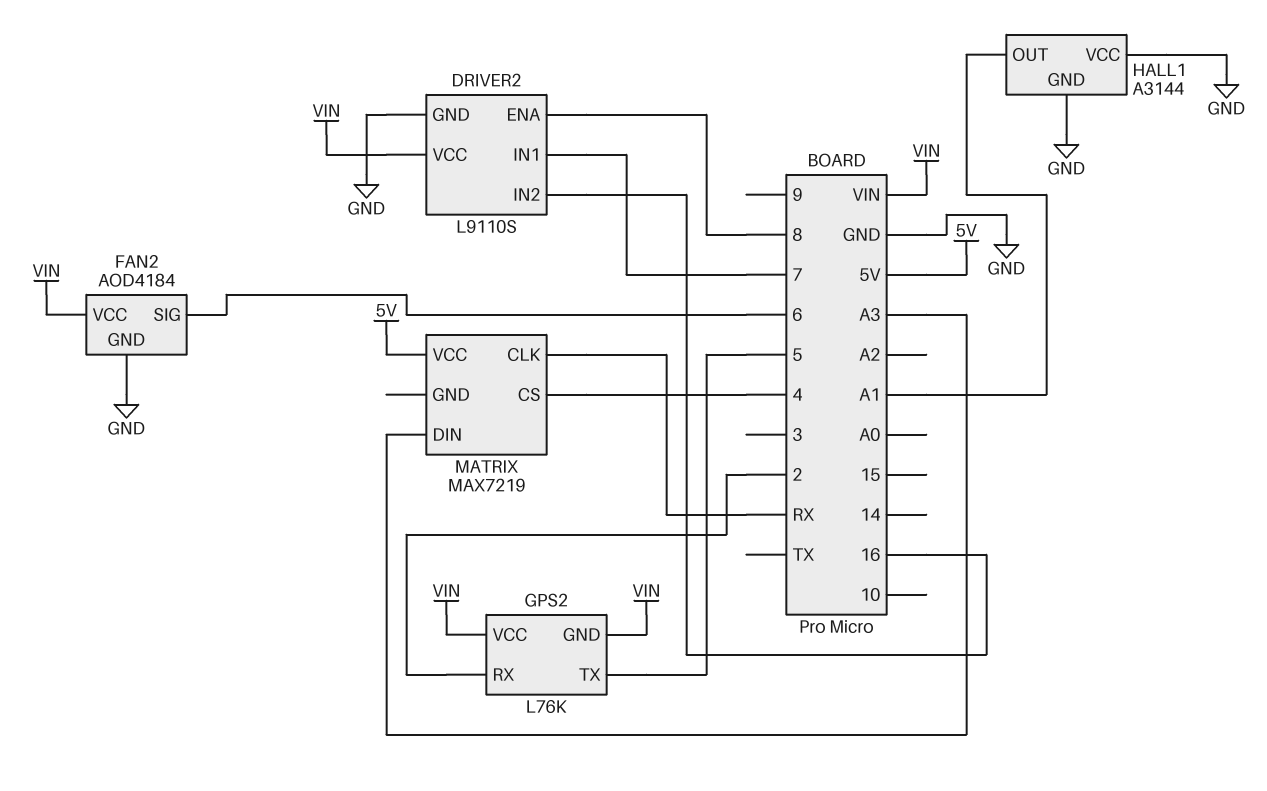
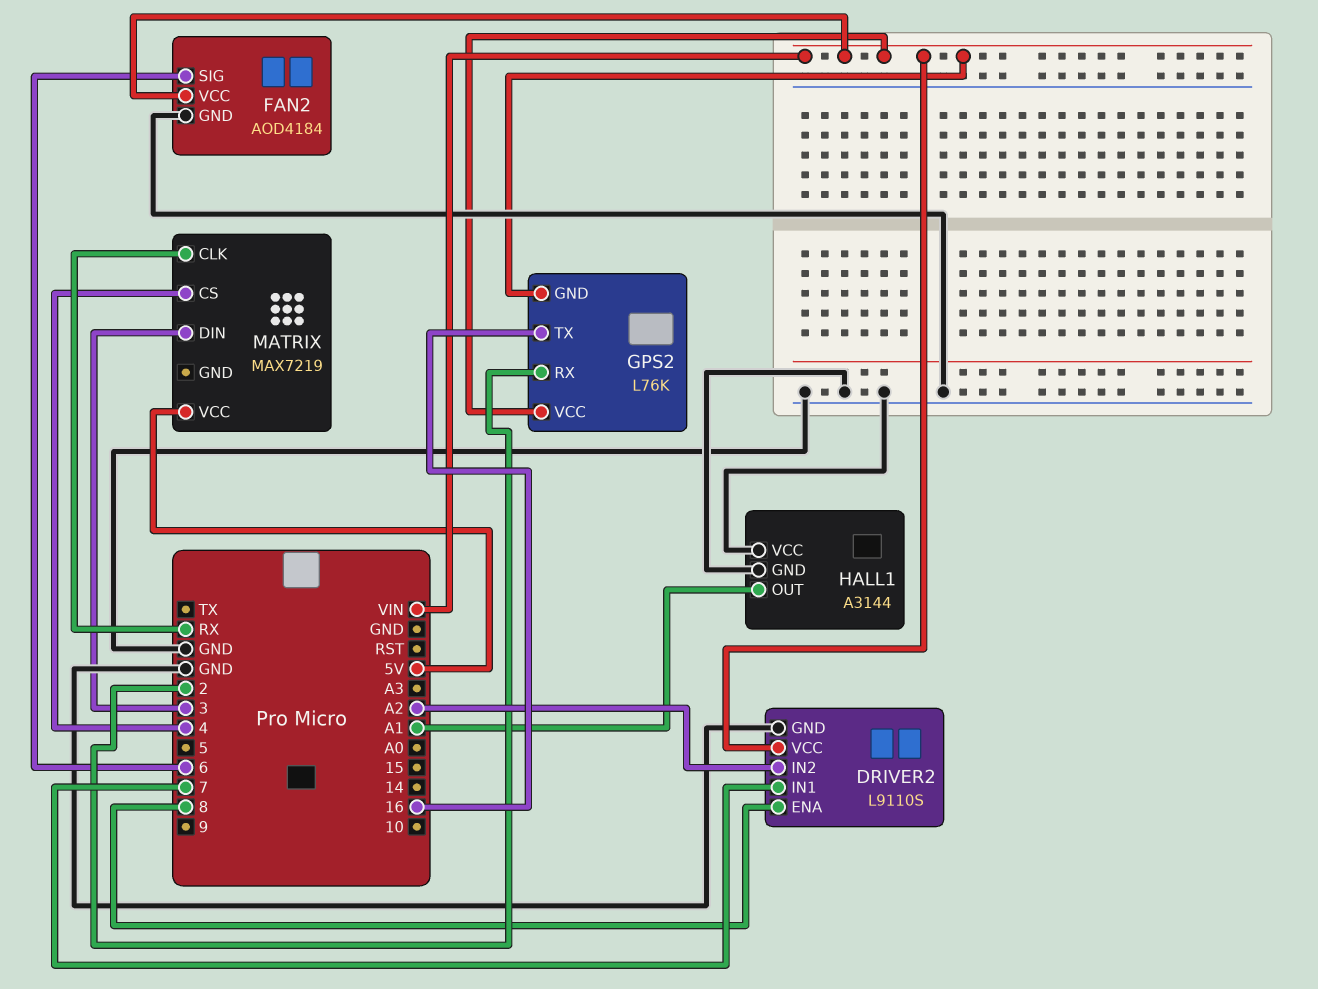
DRIVER2 pin IN2: 16 -> A2
GPS2 pin TX: 5 -> 16
MATRIX pin DIN: A3 -> 3

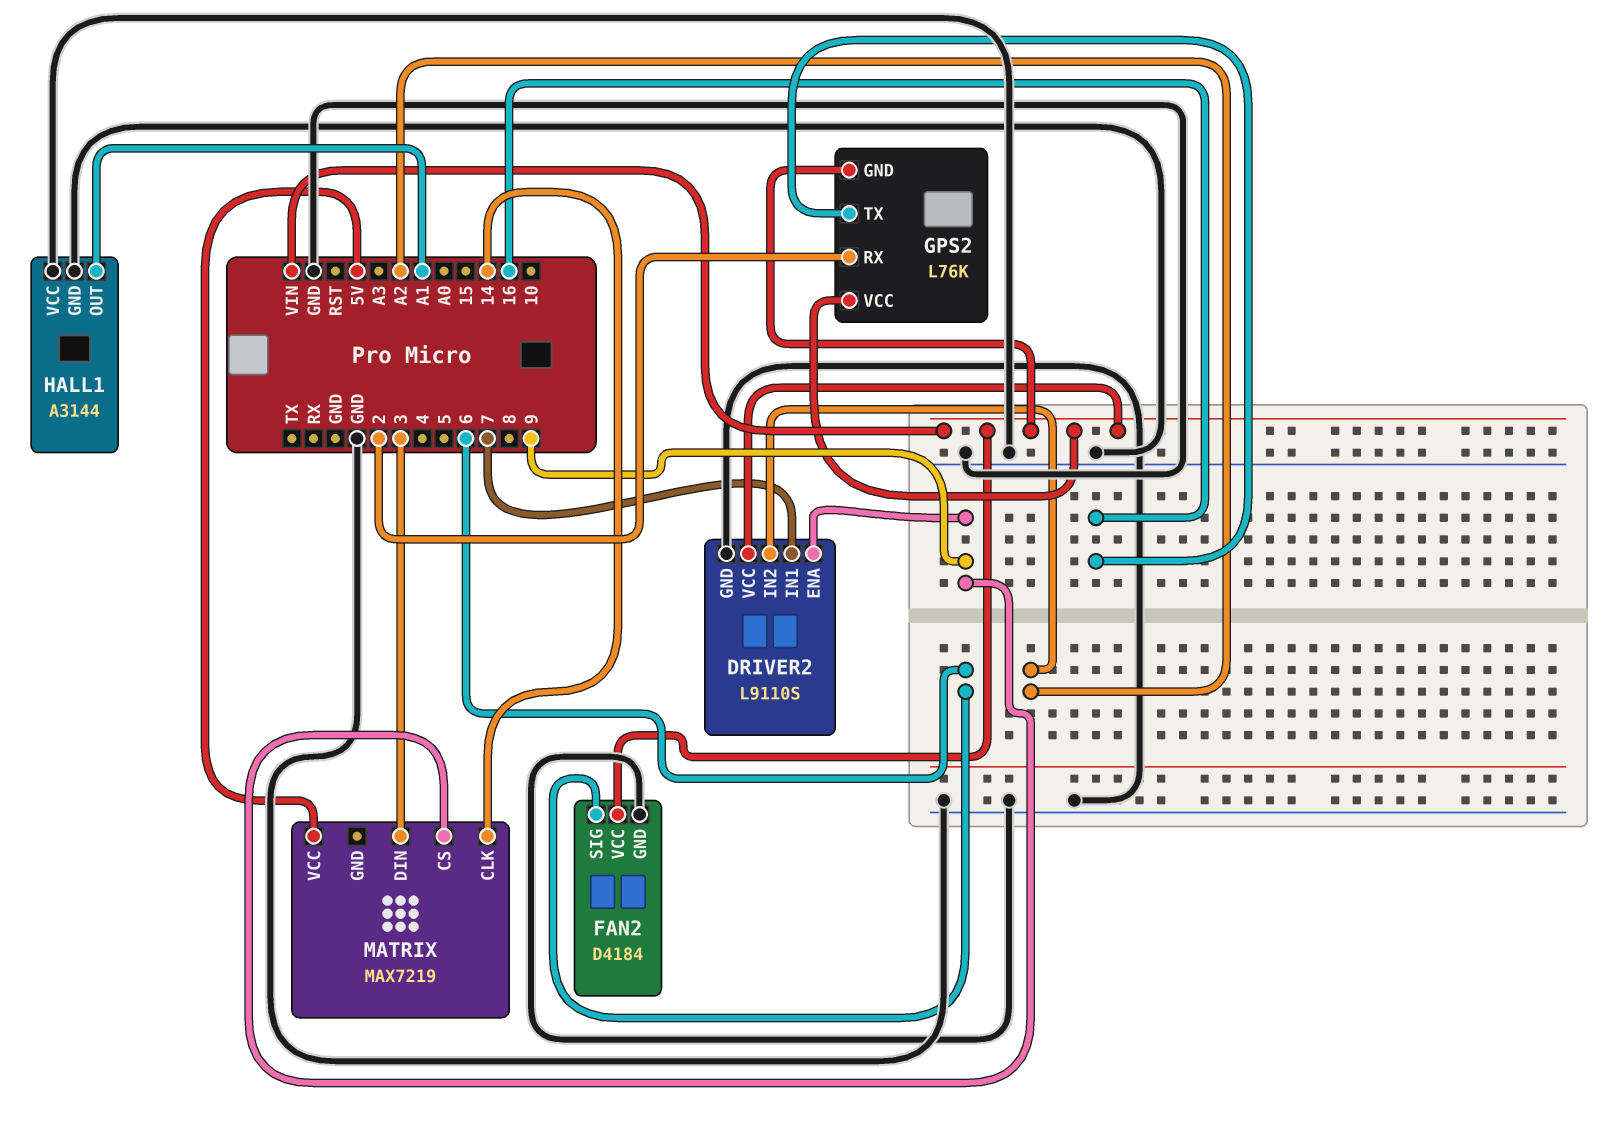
DRIVER2 pin ENA: 8 -> 9
FAN2: AOD4184 -> D4184
MATRIX pin CLK: RX -> 14
MATRIX pin CS: 4 -> 9

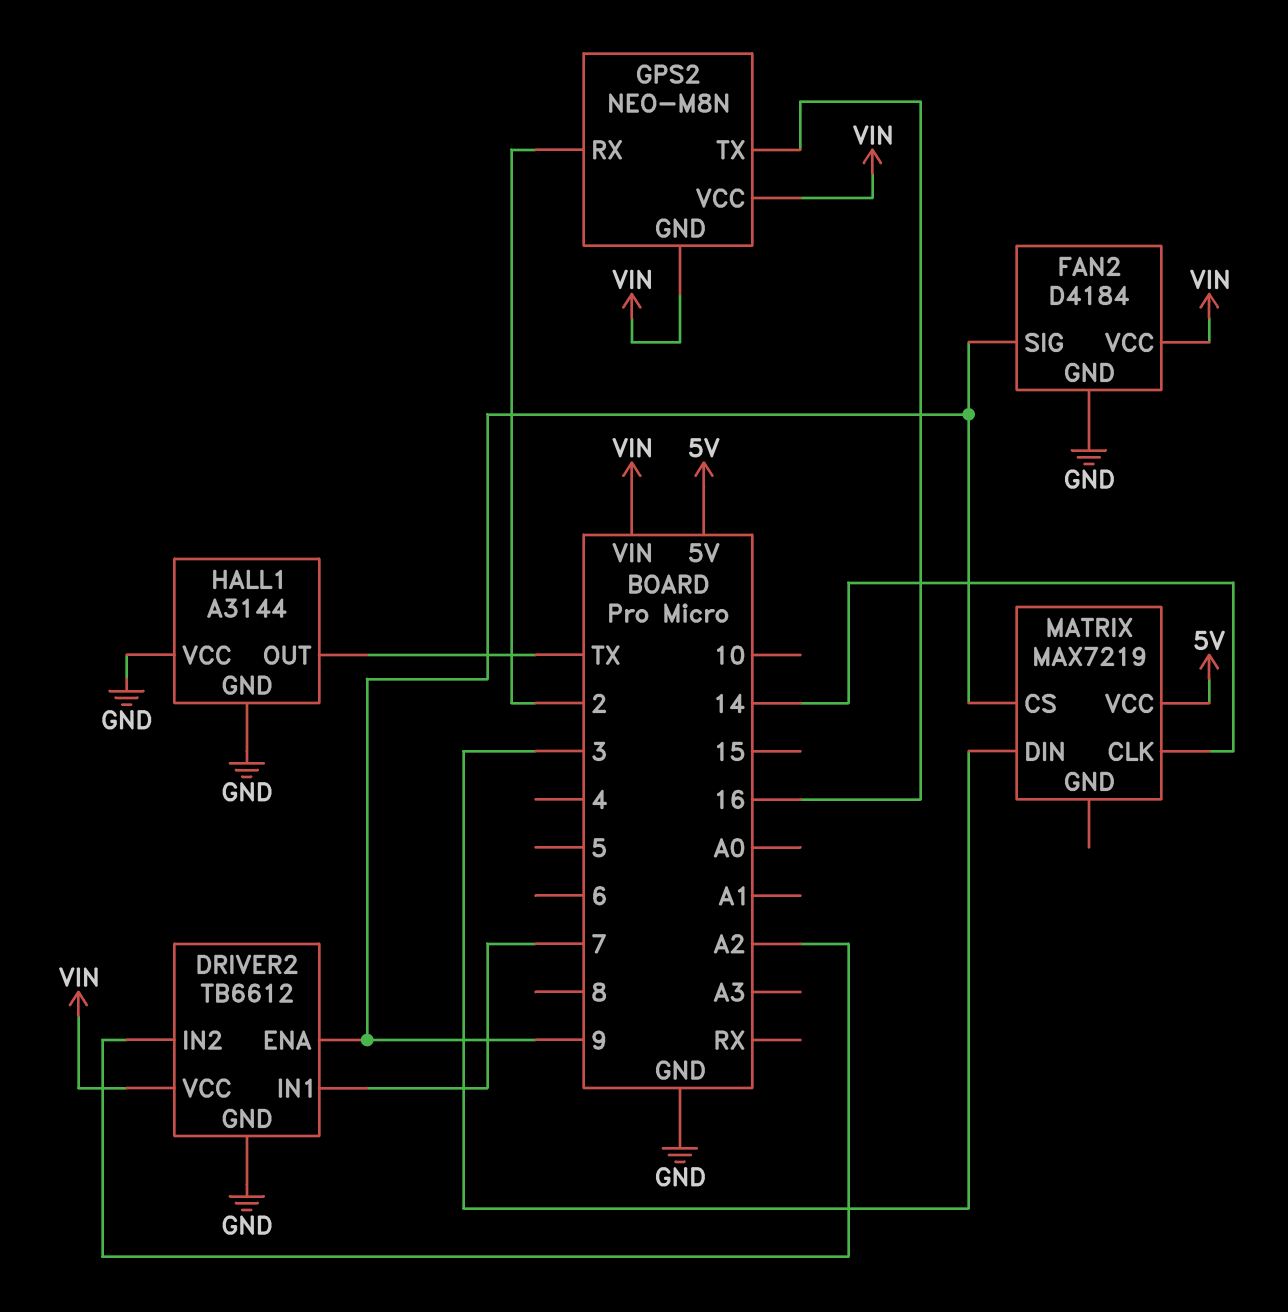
DRIVER2: L9110S -> TB6612
FAN2 pin SIG: 6 -> 9
GPS2: L76K -> NEO-M8N
HALL1 pin OUT: A1 -> TX

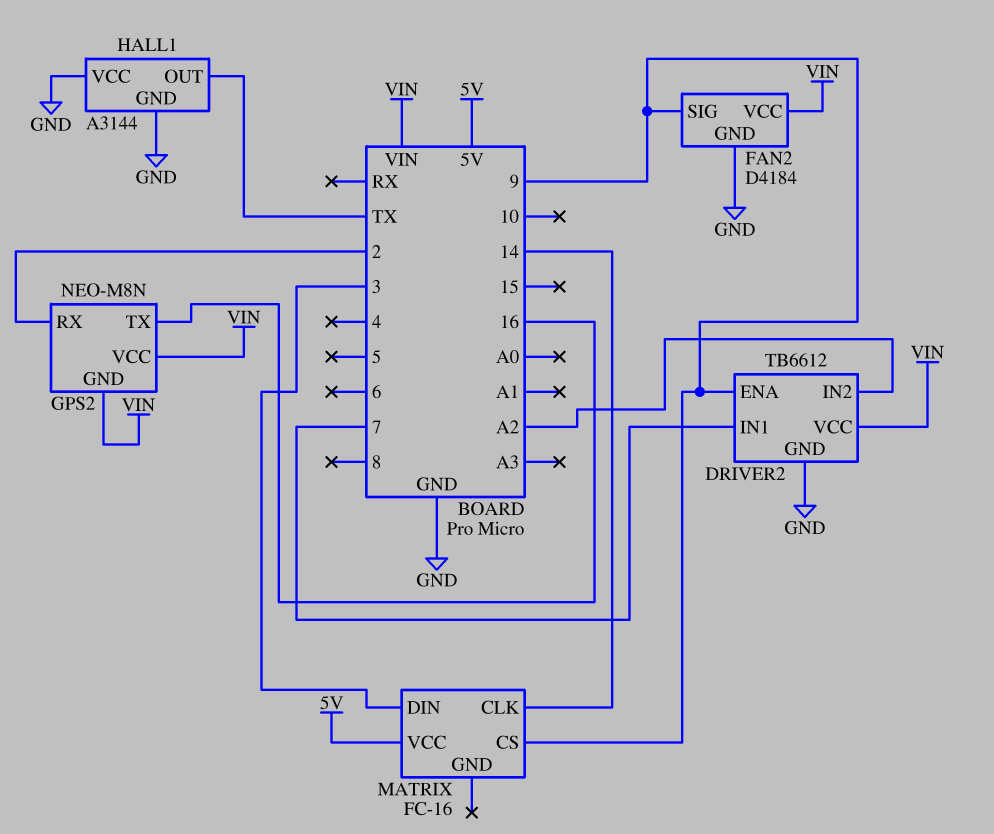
MATRIX: MAX7219 -> FC-16

